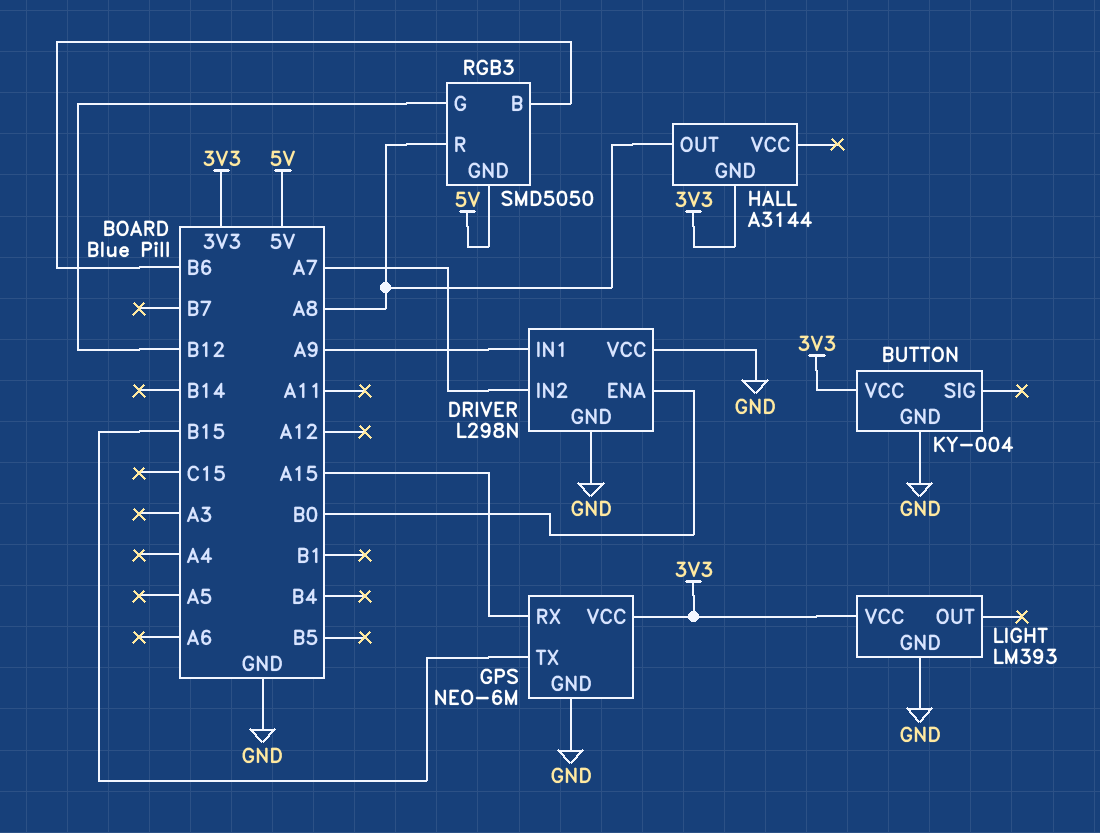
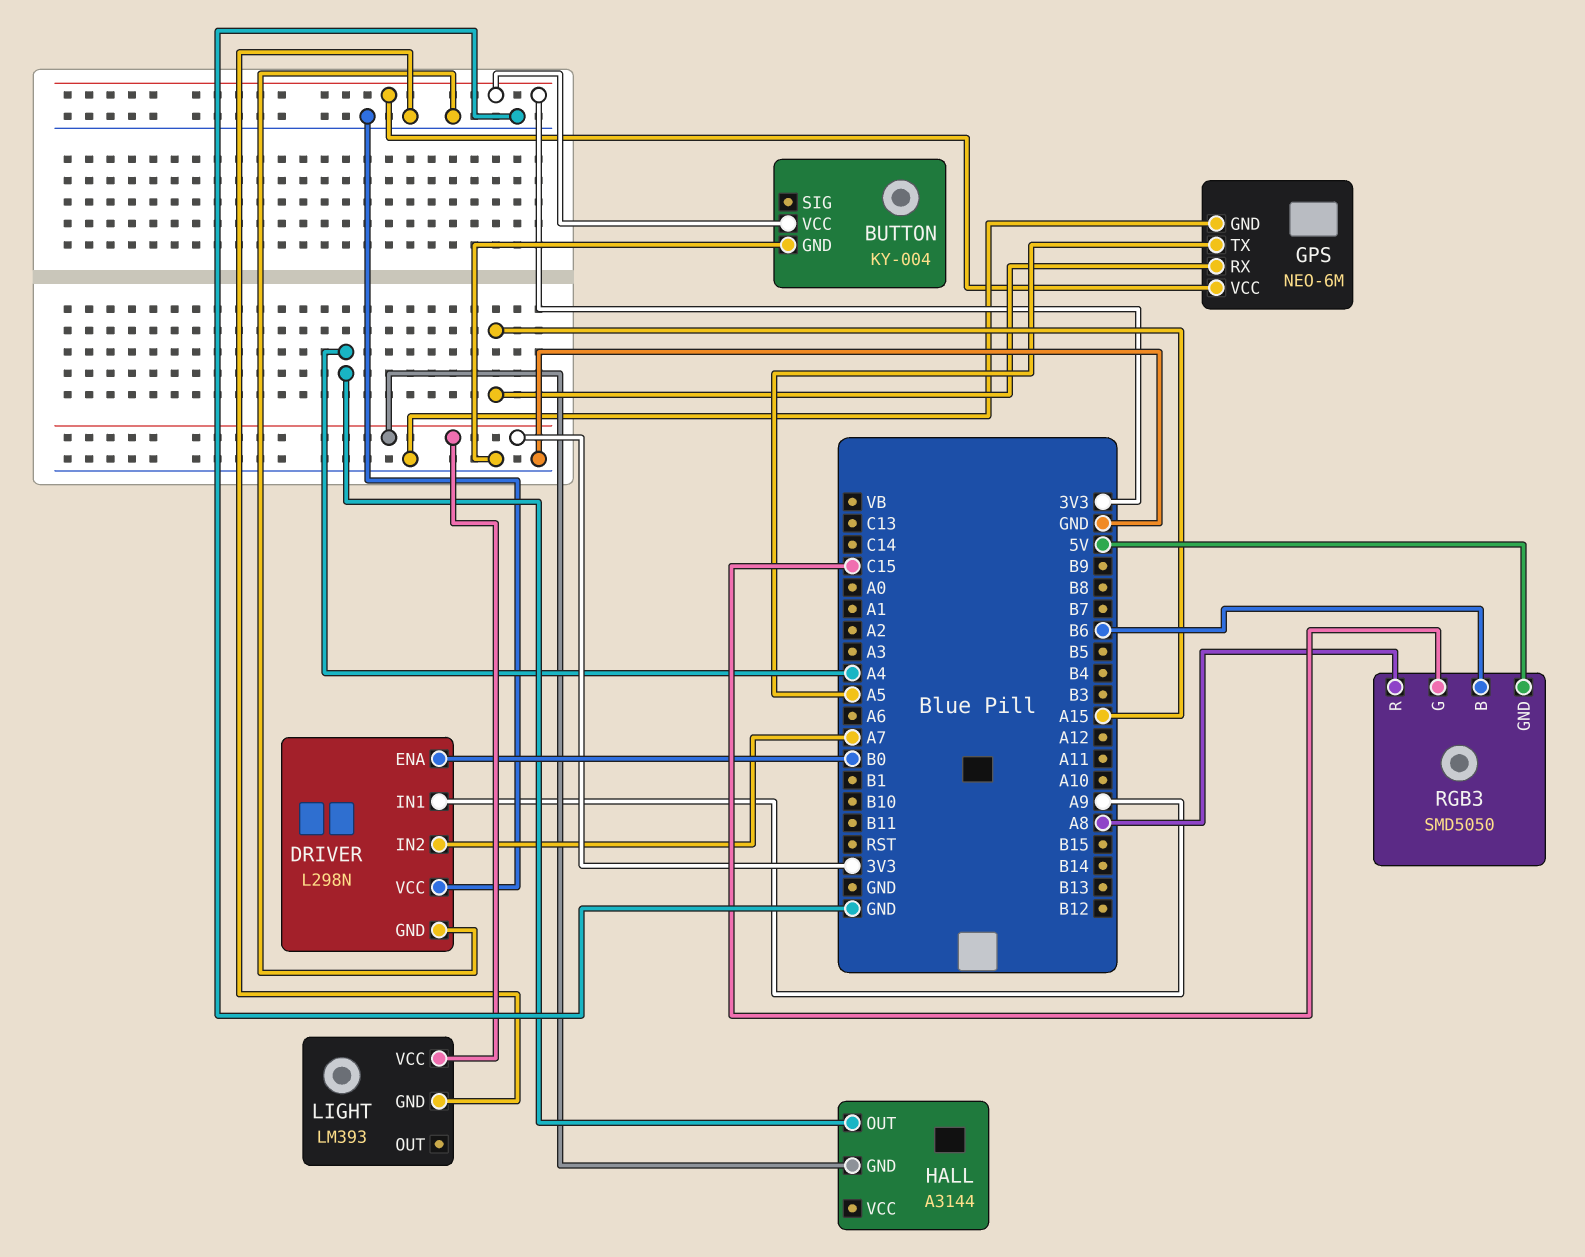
GPS pin TX: B15 -> A5
HALL pin OUT: A8 -> A4
RGB3 pin G: B12 -> C15

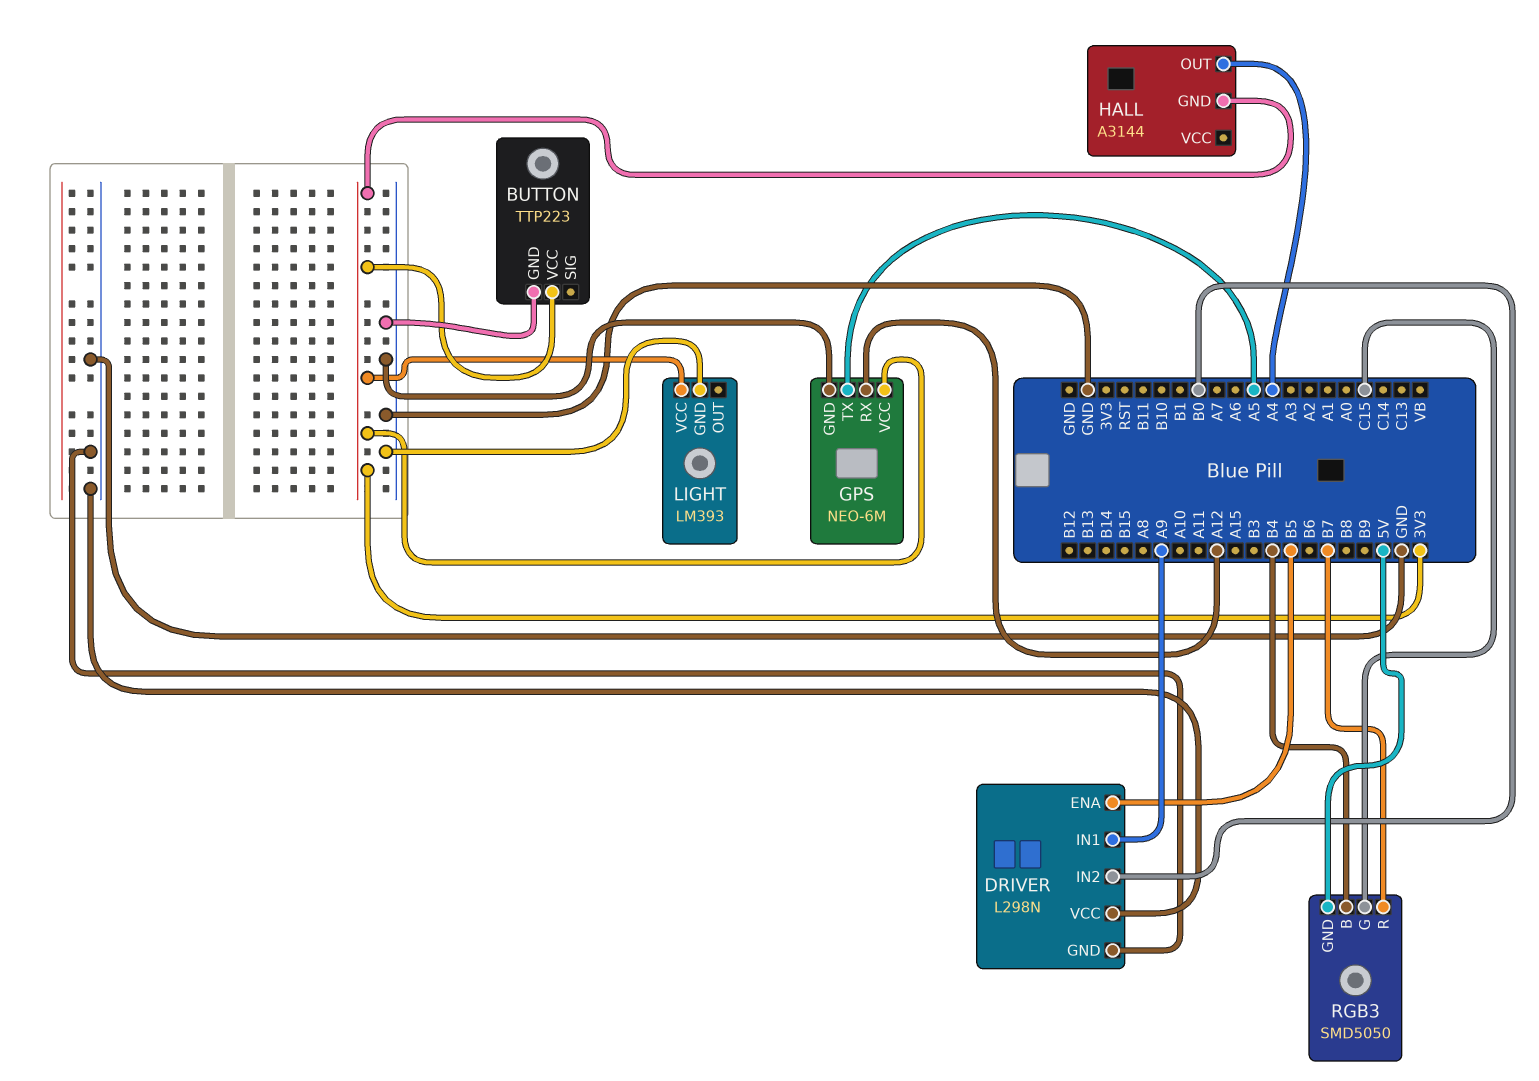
BUTTON: KY-004 -> TTP223
DRIVER pin ENA: B0 -> B5
DRIVER pin IN2: A7 -> B0
GPS pin RX: A15 -> A12
RGB3 pin B: B6 -> B4
RGB3 pin R: A8 -> B7

